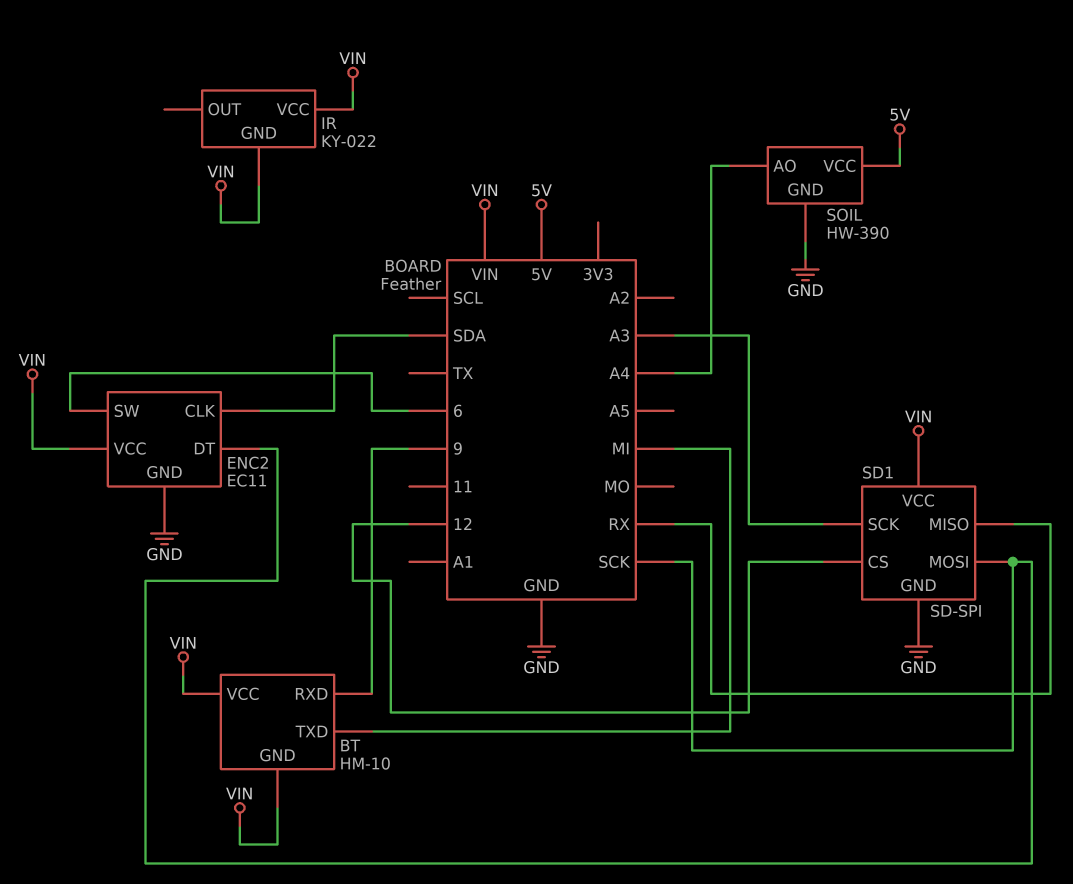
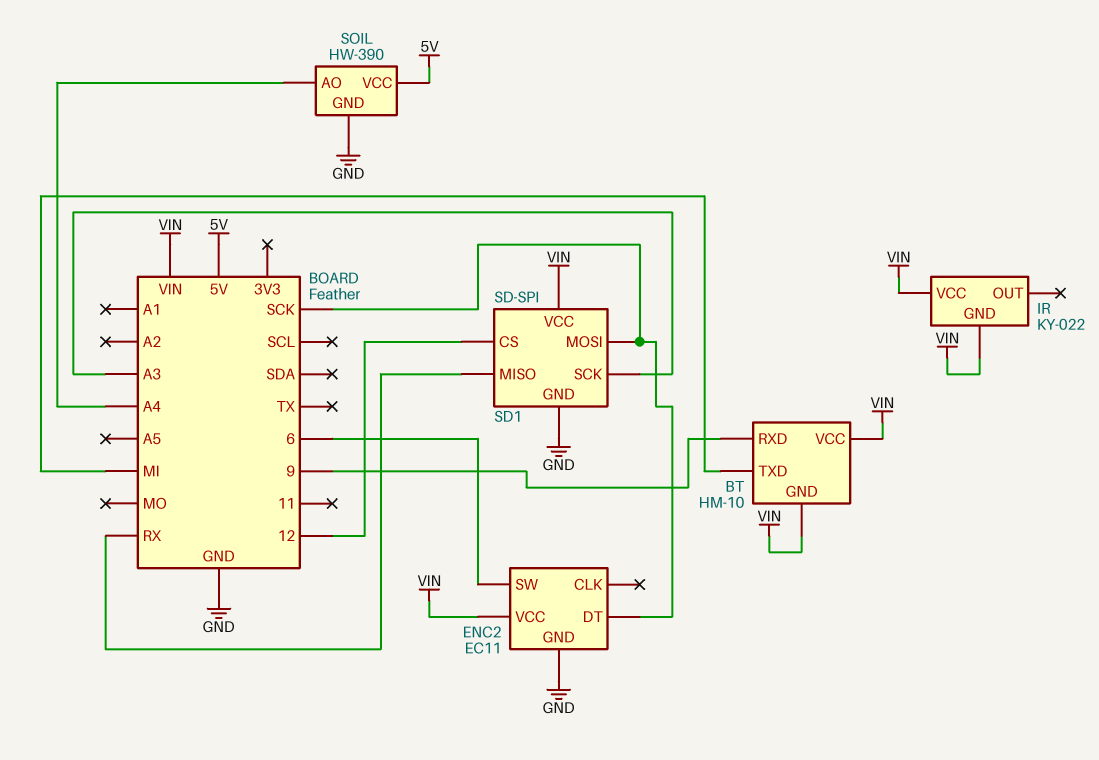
ENC2 pin CLK: SDA -> none

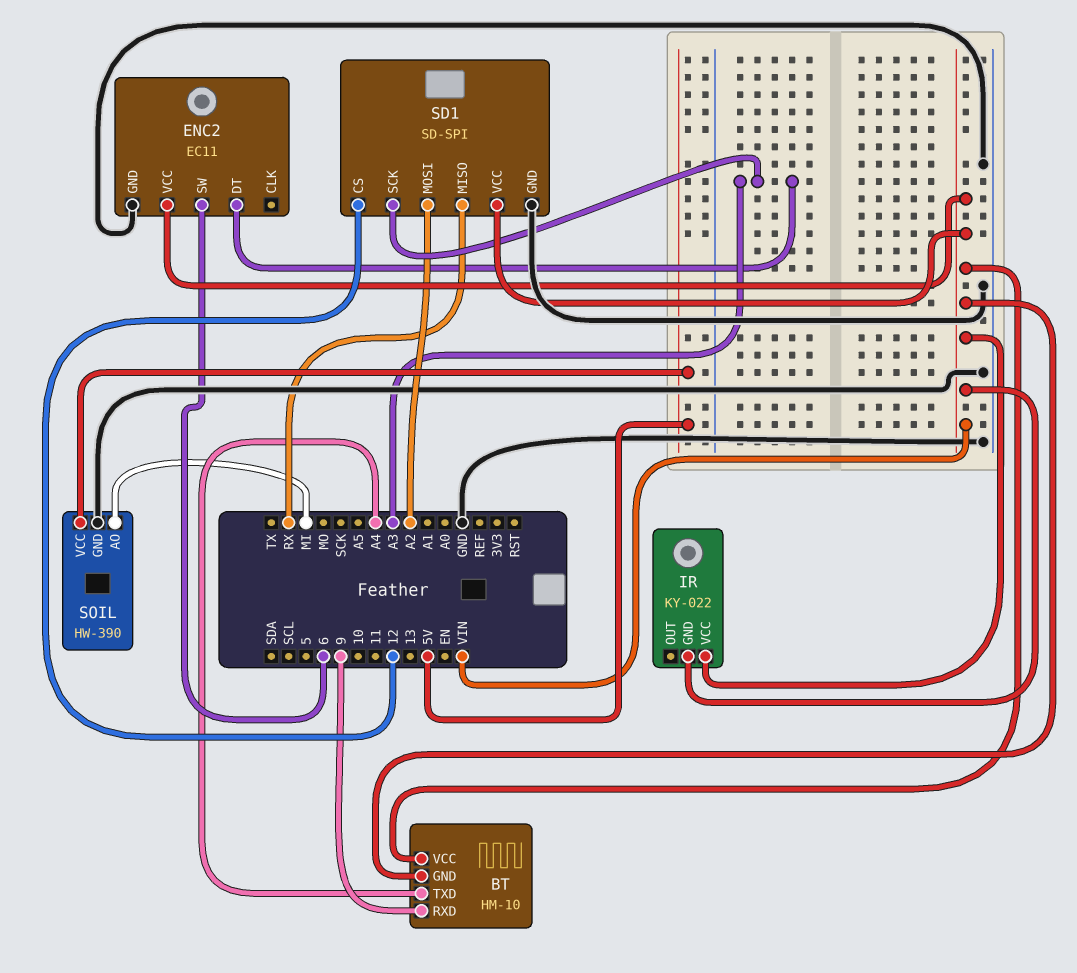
BT pin TXD: MI -> A4
ENC2 pin DT: SCK -> A3
SD1 pin MOSI: SCK -> A2
SOIL pin AO: A4 -> MI

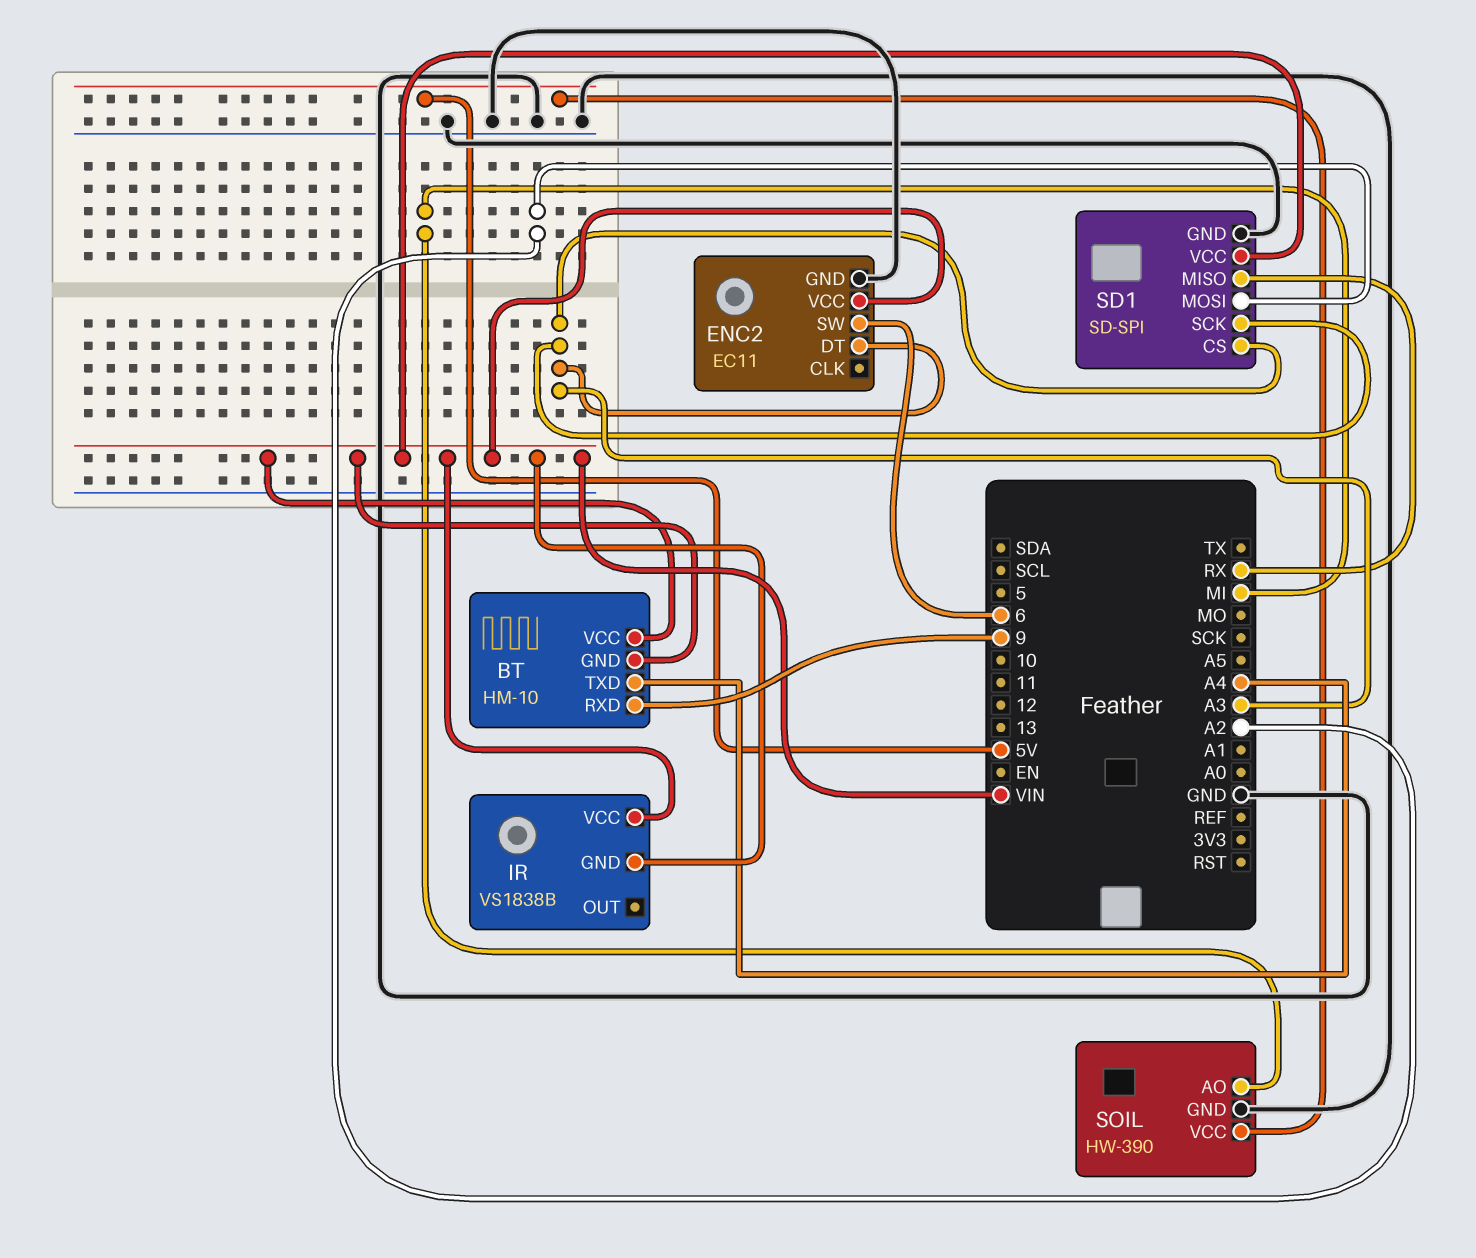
IR: KY-022 -> VS1838B
SD1 pin CS: 12 -> A3

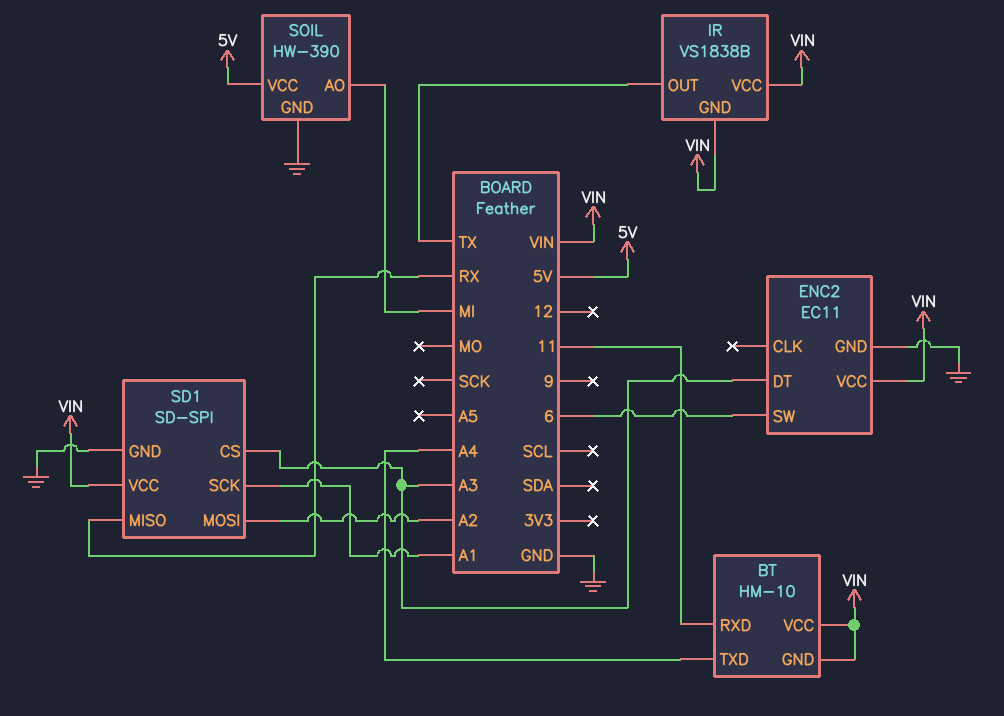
BT pin RXD: 9 -> 11
IR pin OUT: none -> TX
SD1 pin SCK: A3 -> A1

